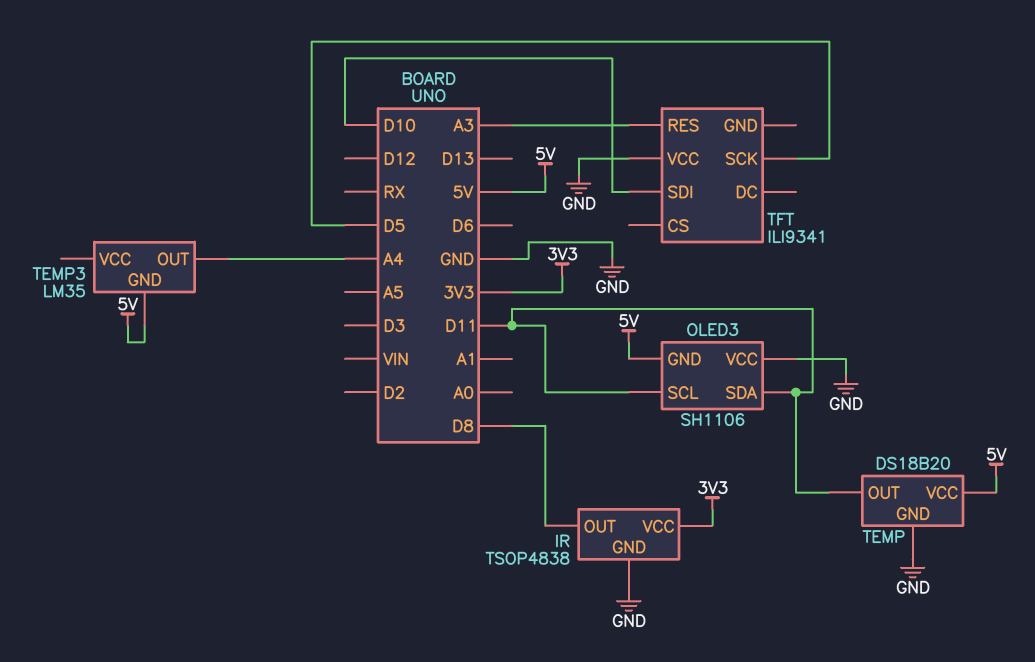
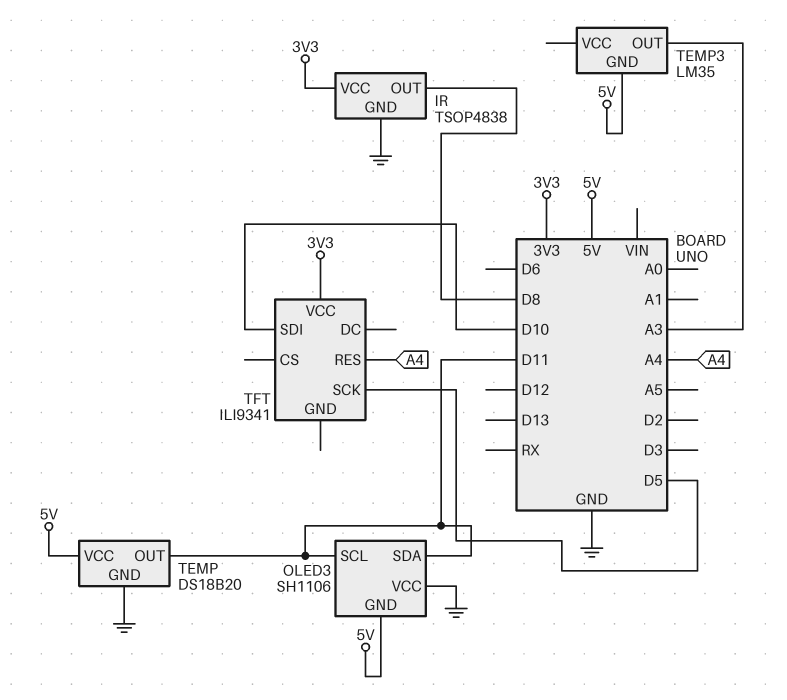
TEMP3 pin OUT: A4 -> A3
TFT pin RES: A3 -> A4
TFT pin VCC: GND -> 3V3

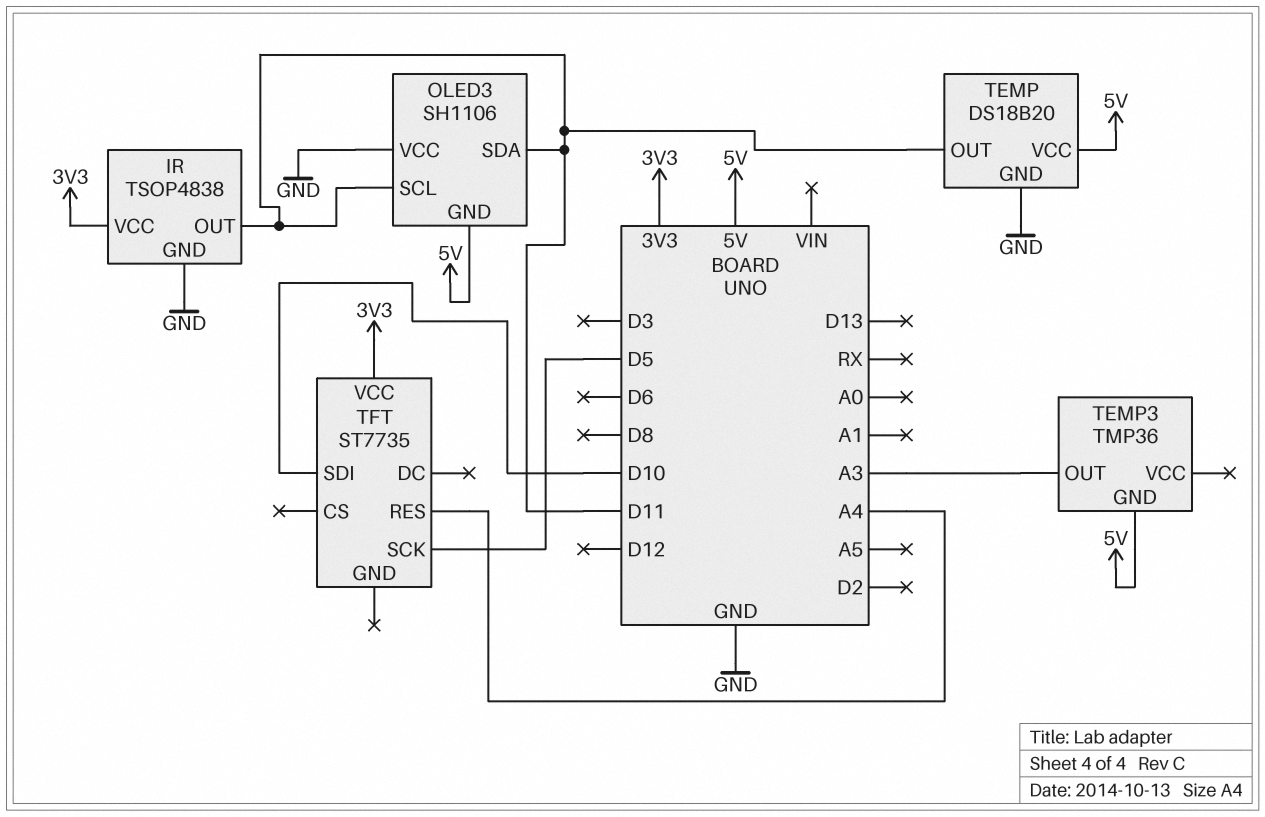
IR pin OUT: D8 -> D11
TEMP3: LM35 -> TMP36
TFT: ILI9341 -> ST7735

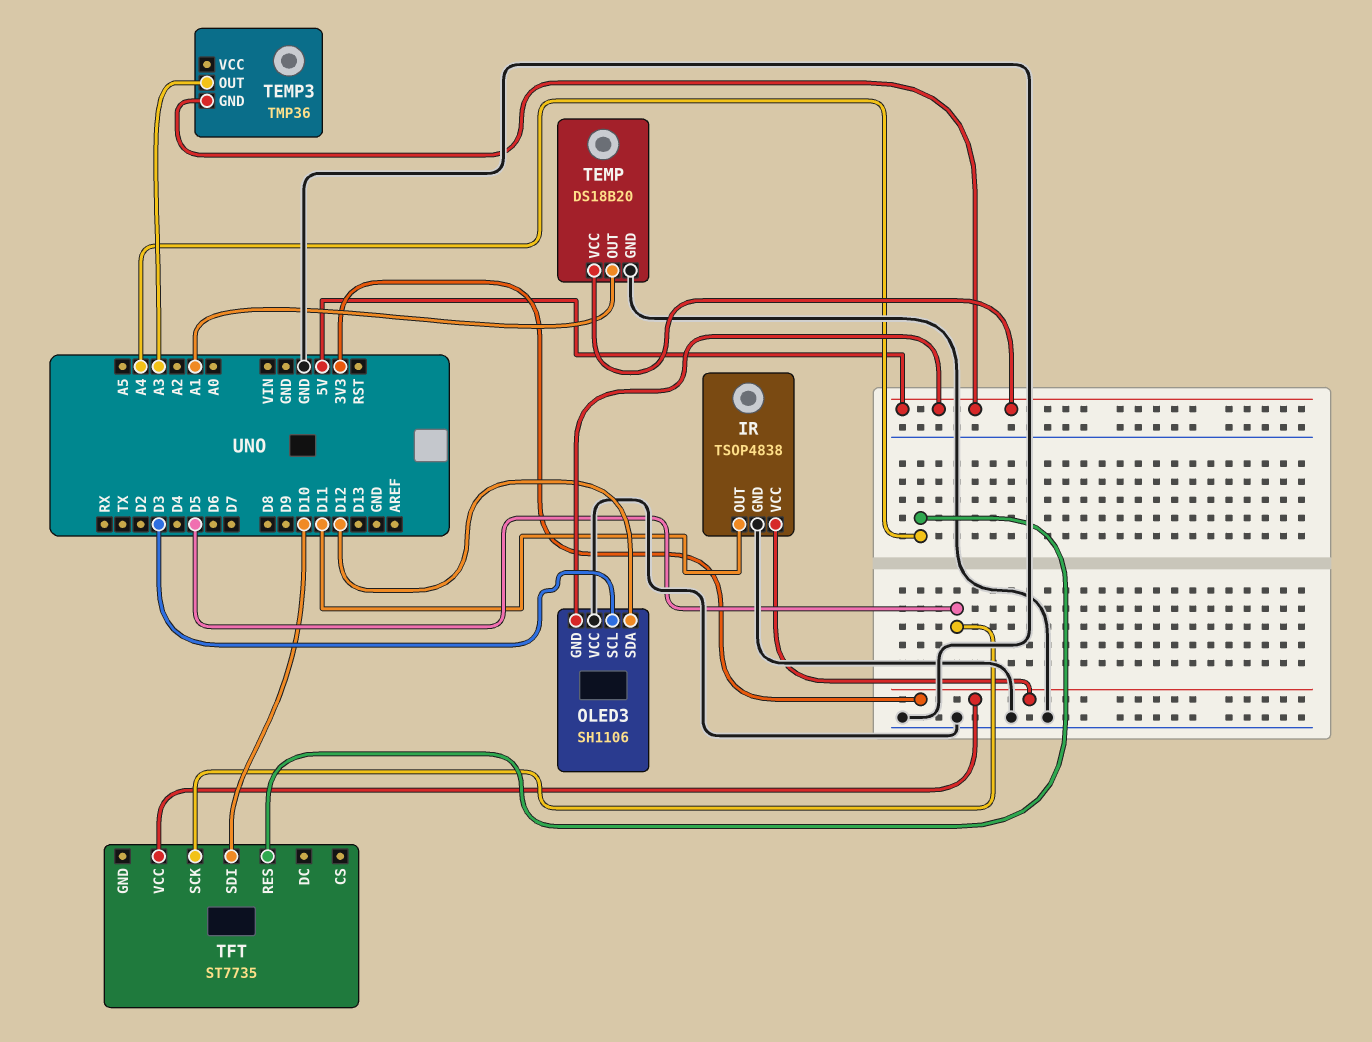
OLED3 pin SCL: D11 -> D3
OLED3 pin SDA: D11 -> D12
TEMP pin OUT: D11 -> A1

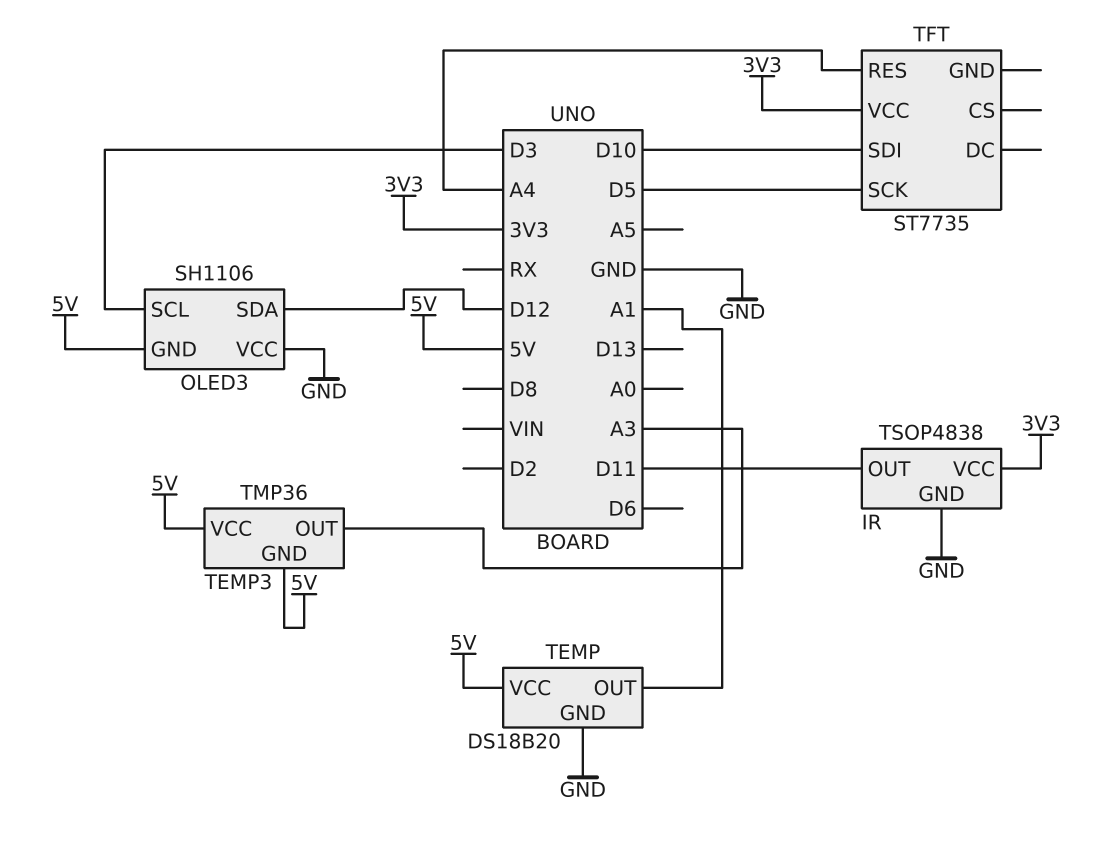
TEMP3 pin VCC: none -> 5V

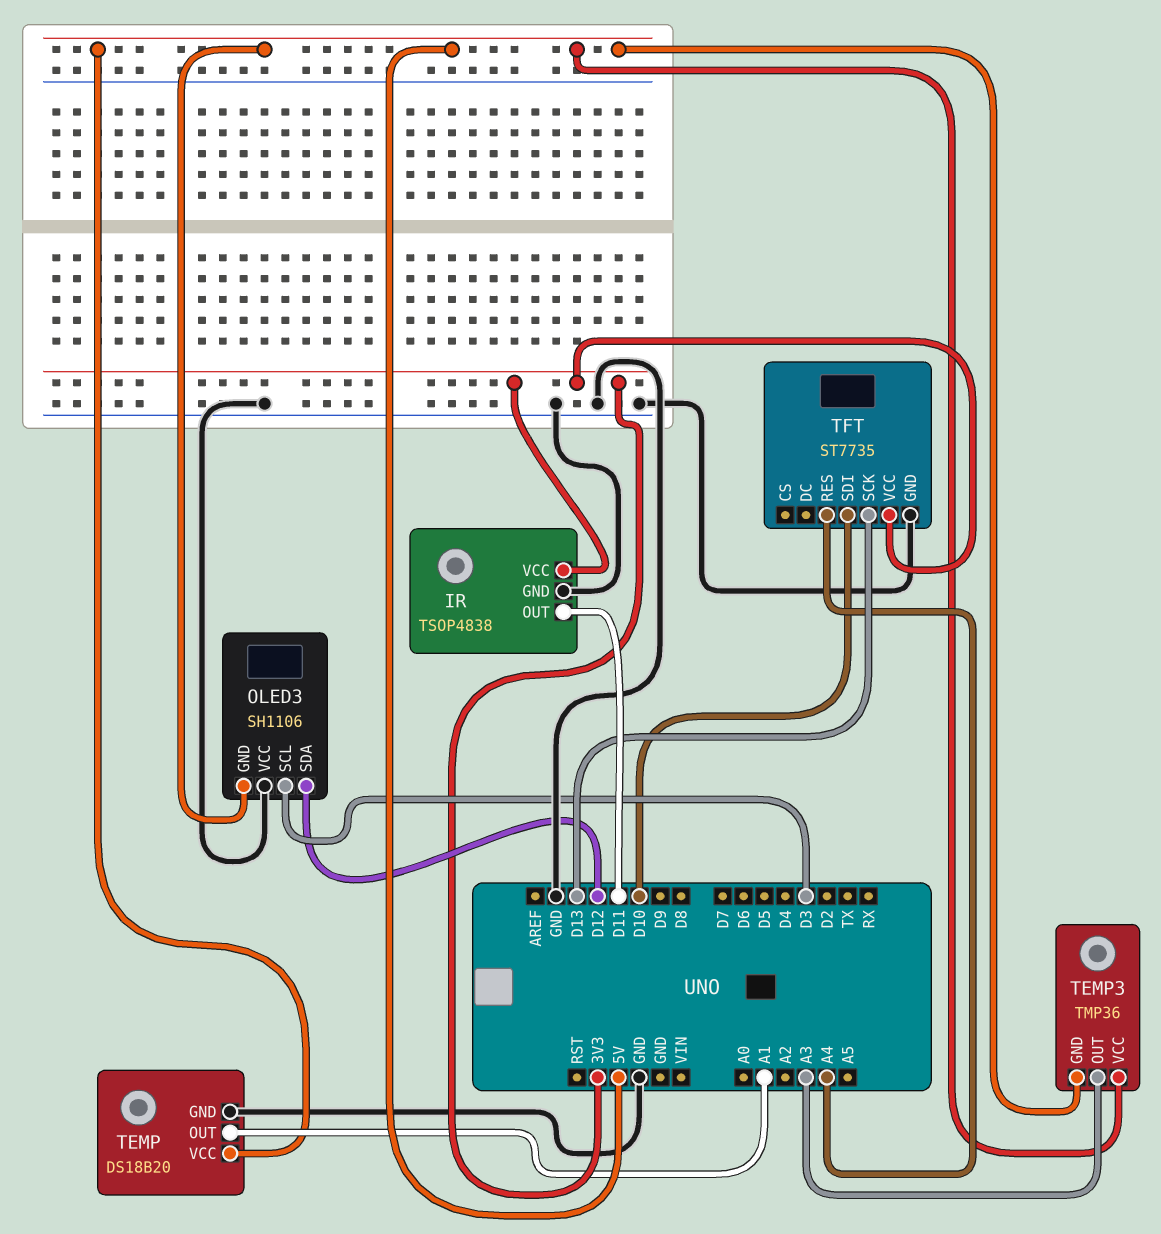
TFT pin GND: none -> GND
TFT pin SCK: D5 -> D13

